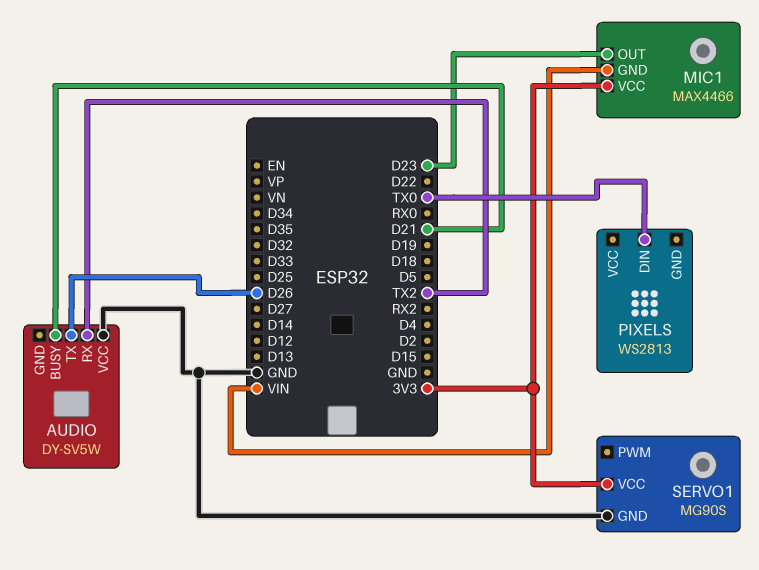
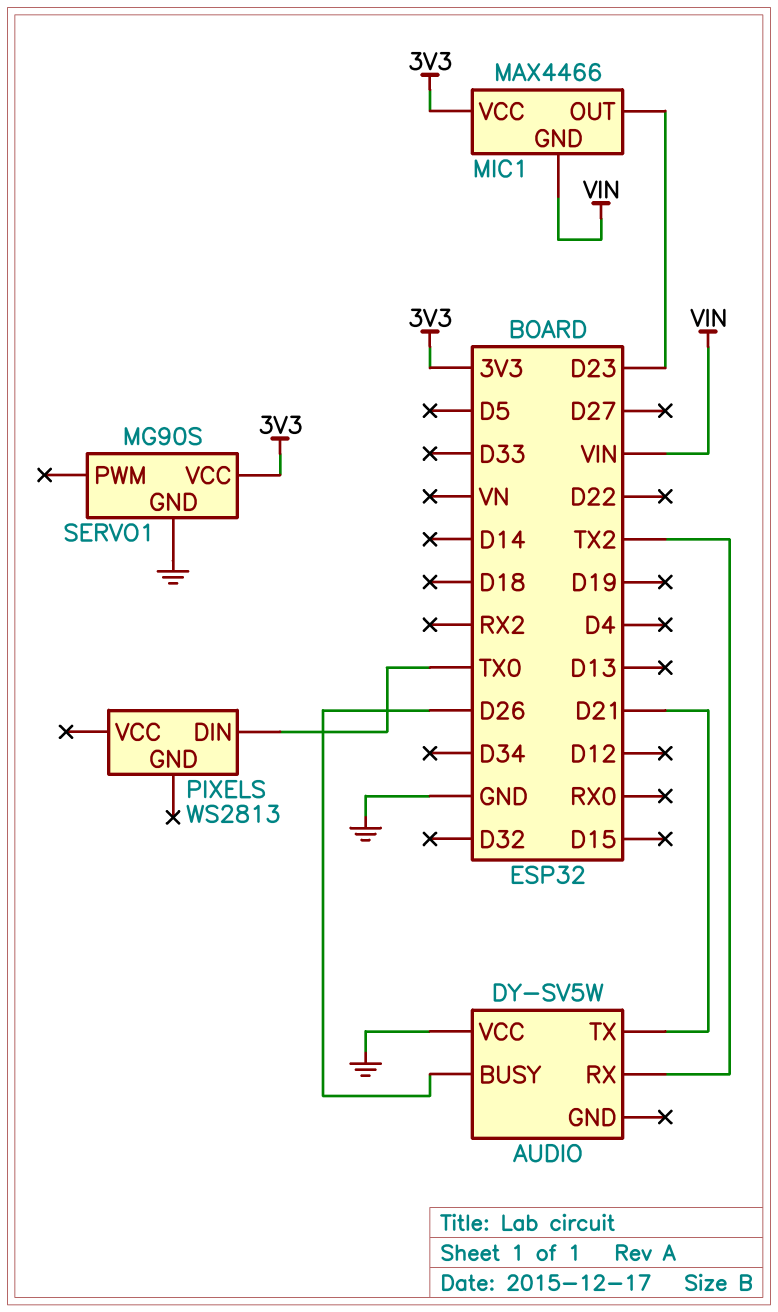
AUDIO pin BUSY: D21 -> D26
AUDIO pin TX: D26 -> D21

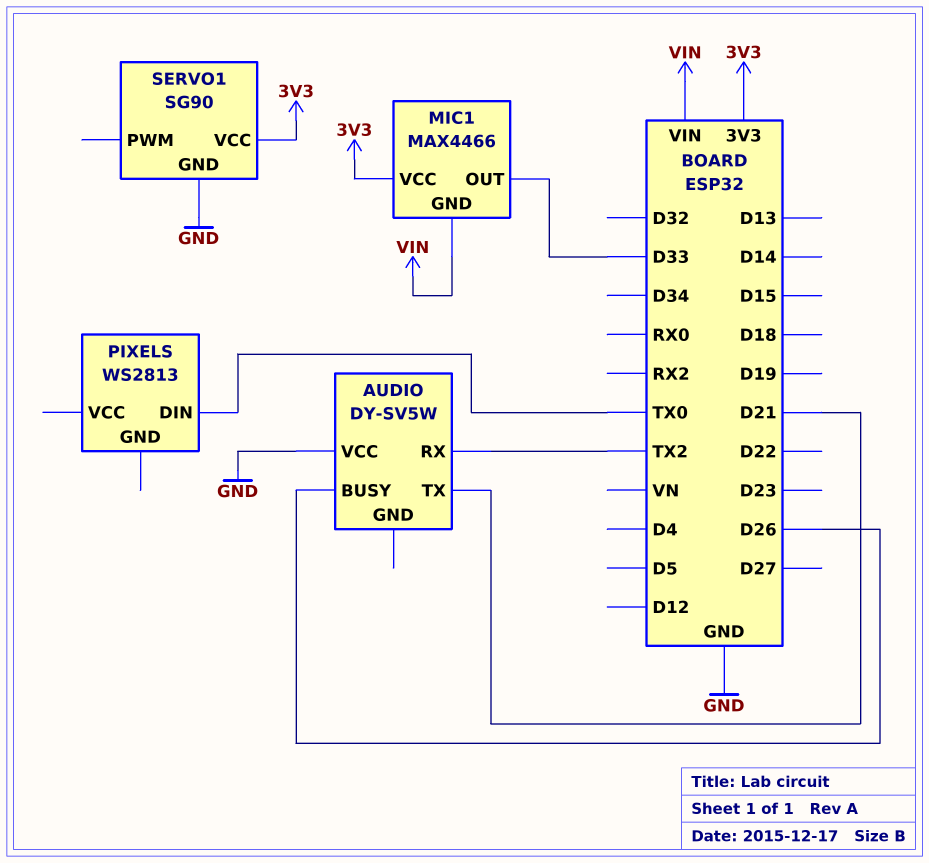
MIC1 pin OUT: D23 -> D33
SERVO1: MG90S -> SG90

